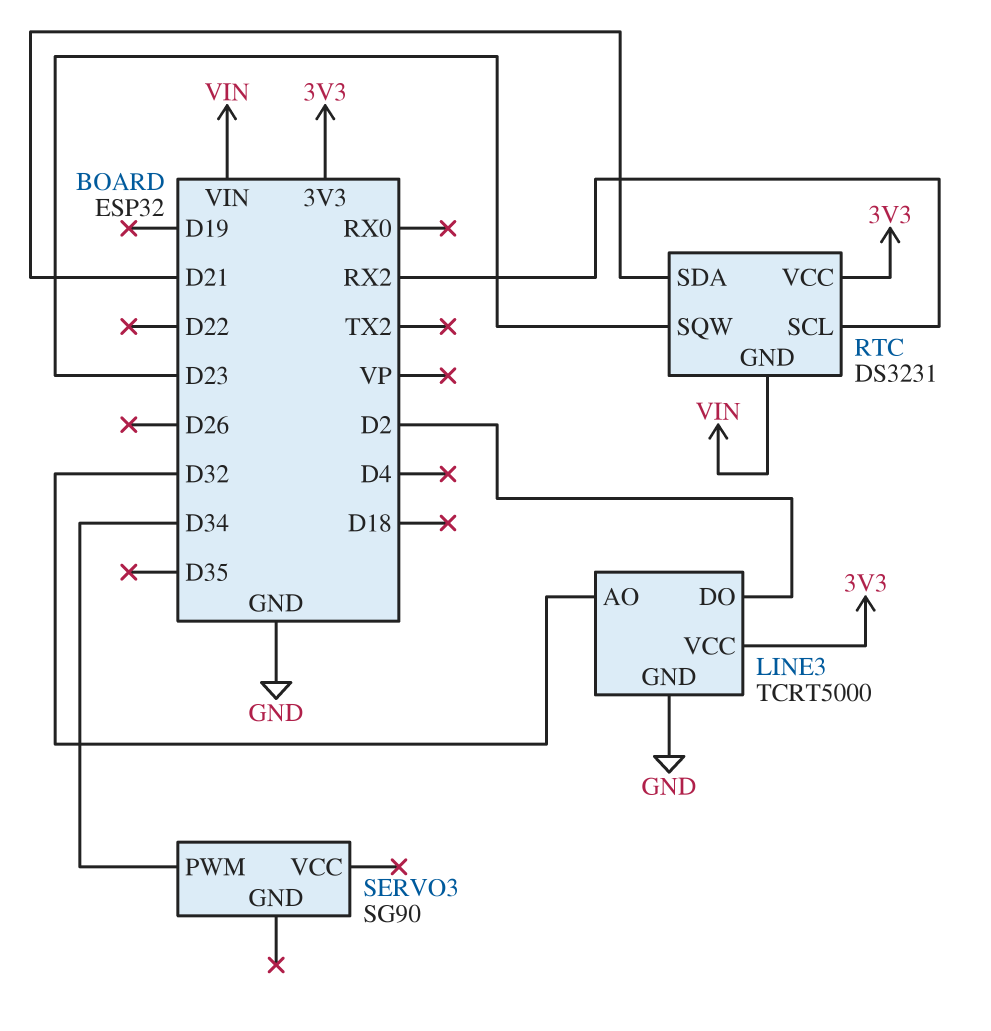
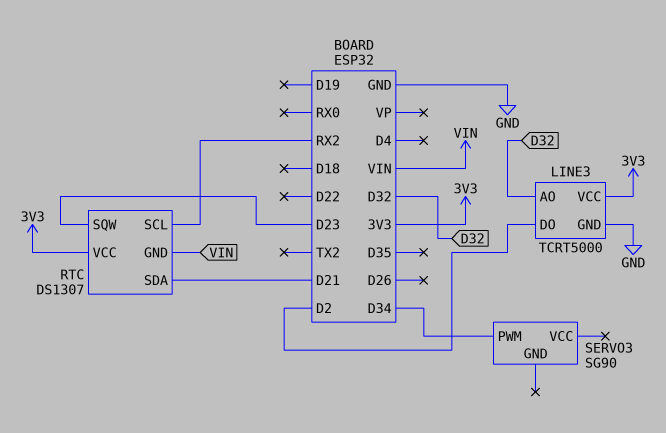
RTC: DS3231 -> DS1307

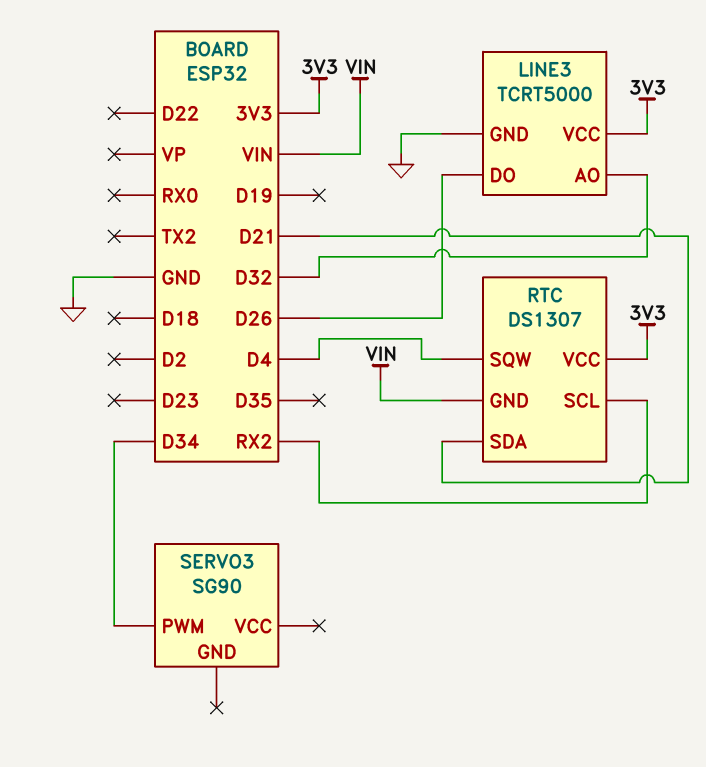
LINE3 pin DO: D2 -> D26
RTC pin SQW: D23 -> D4

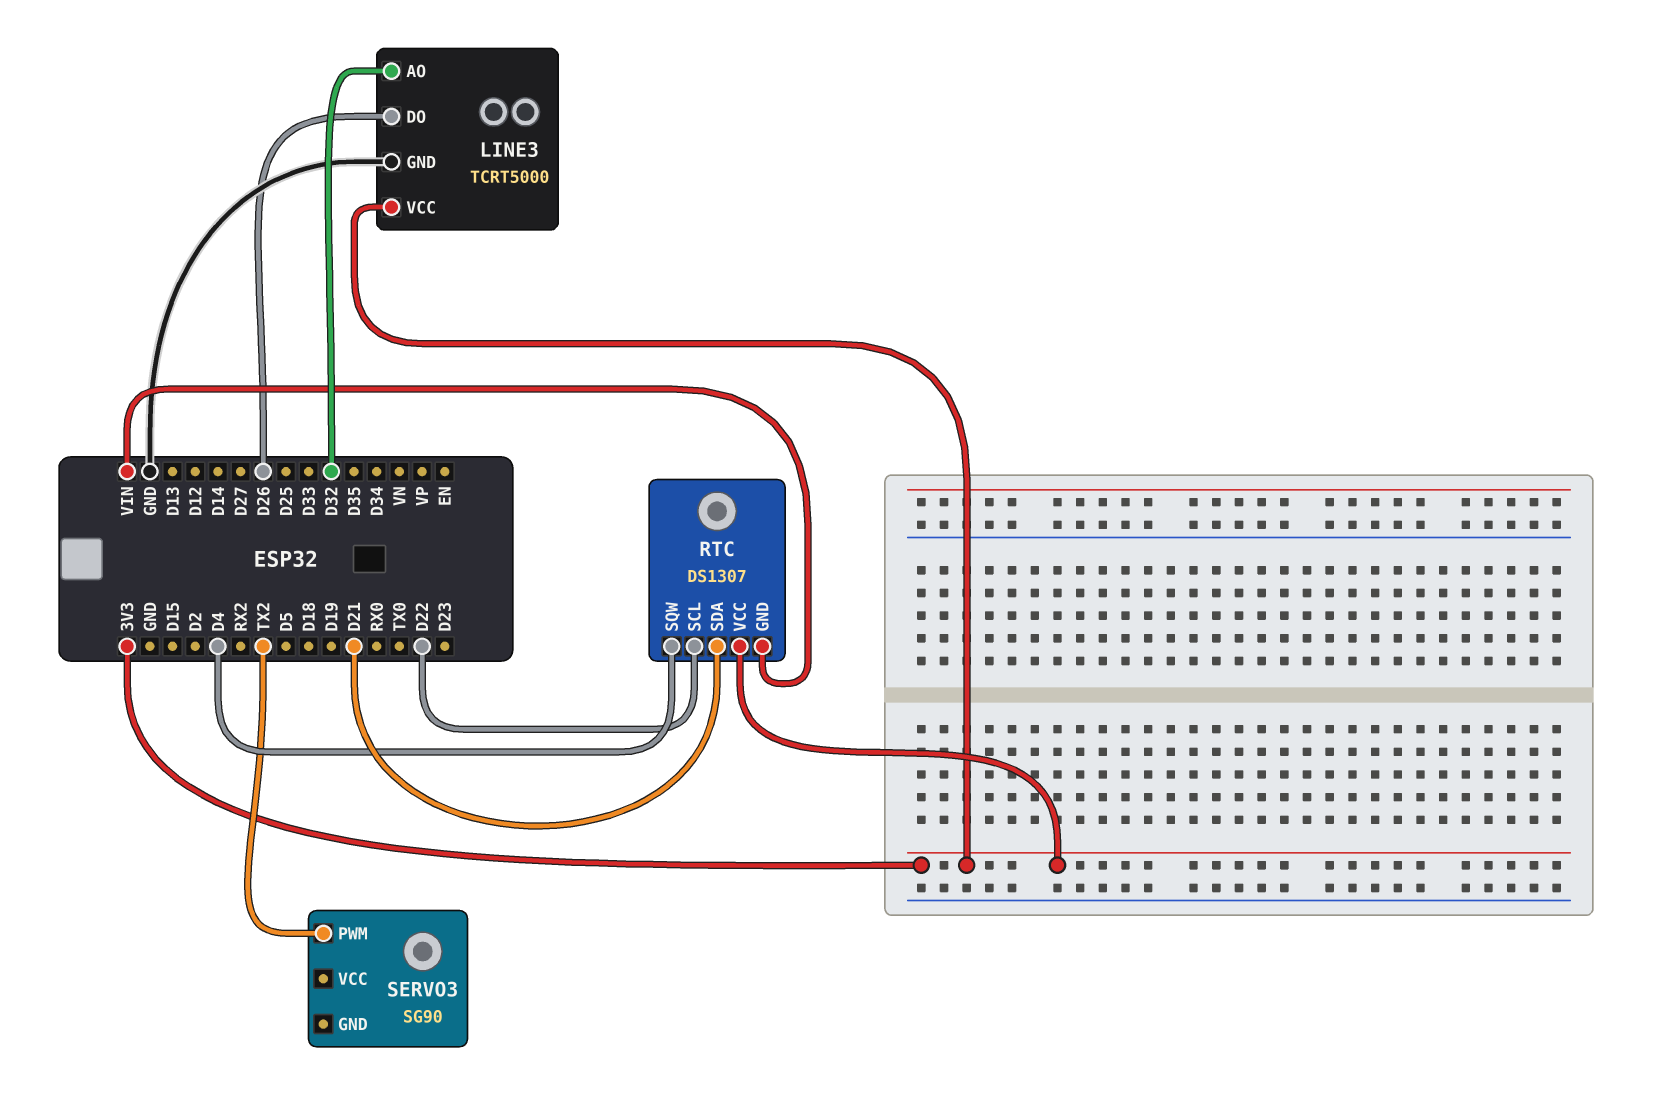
RTC pin SCL: RX2 -> D22
SERVO3 pin PWM: D34 -> TX2

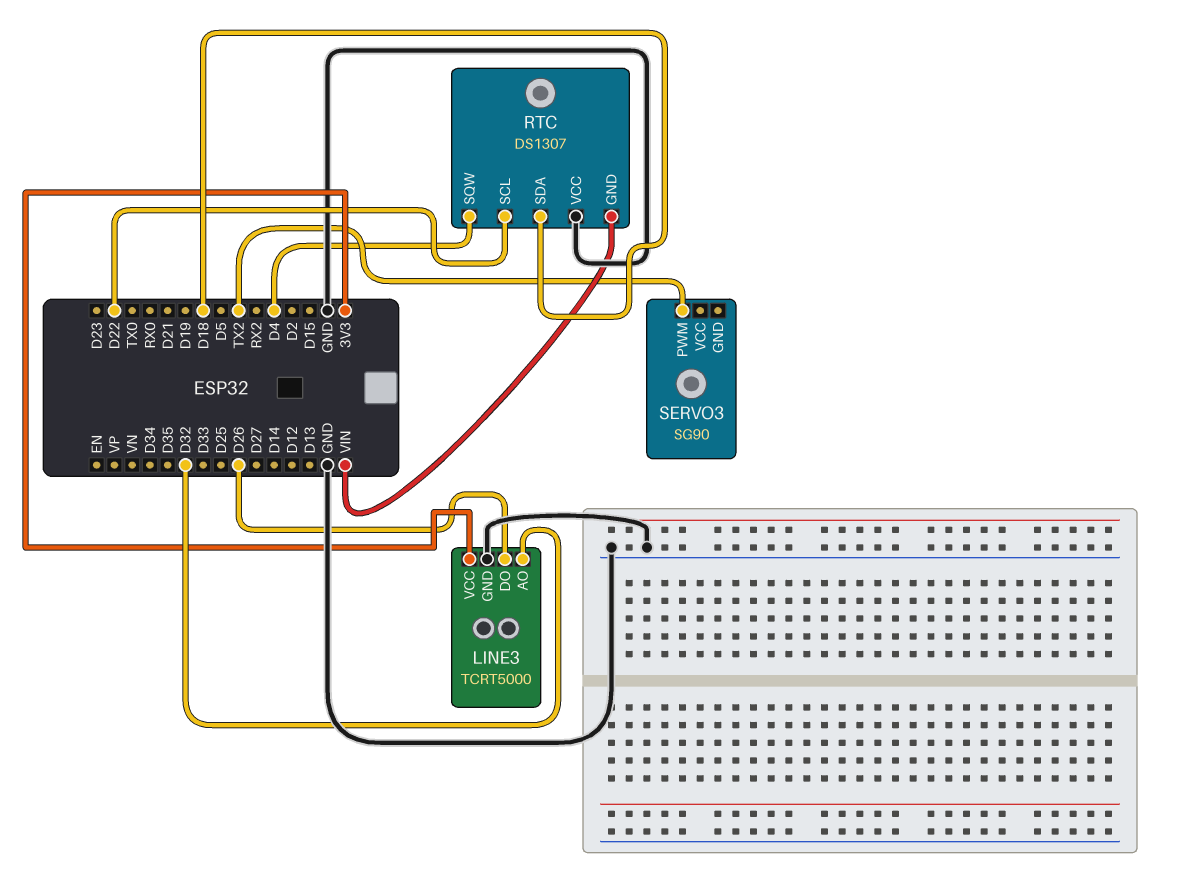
RTC pin SDA: D21 -> D18
RTC pin VCC: 3V3 -> GND

